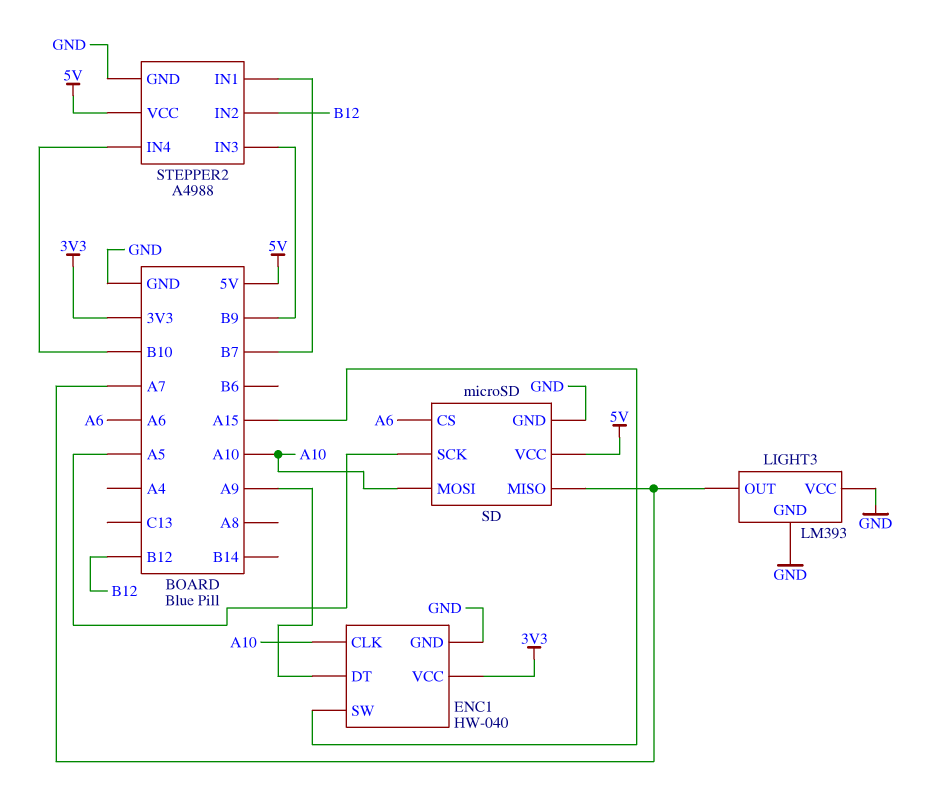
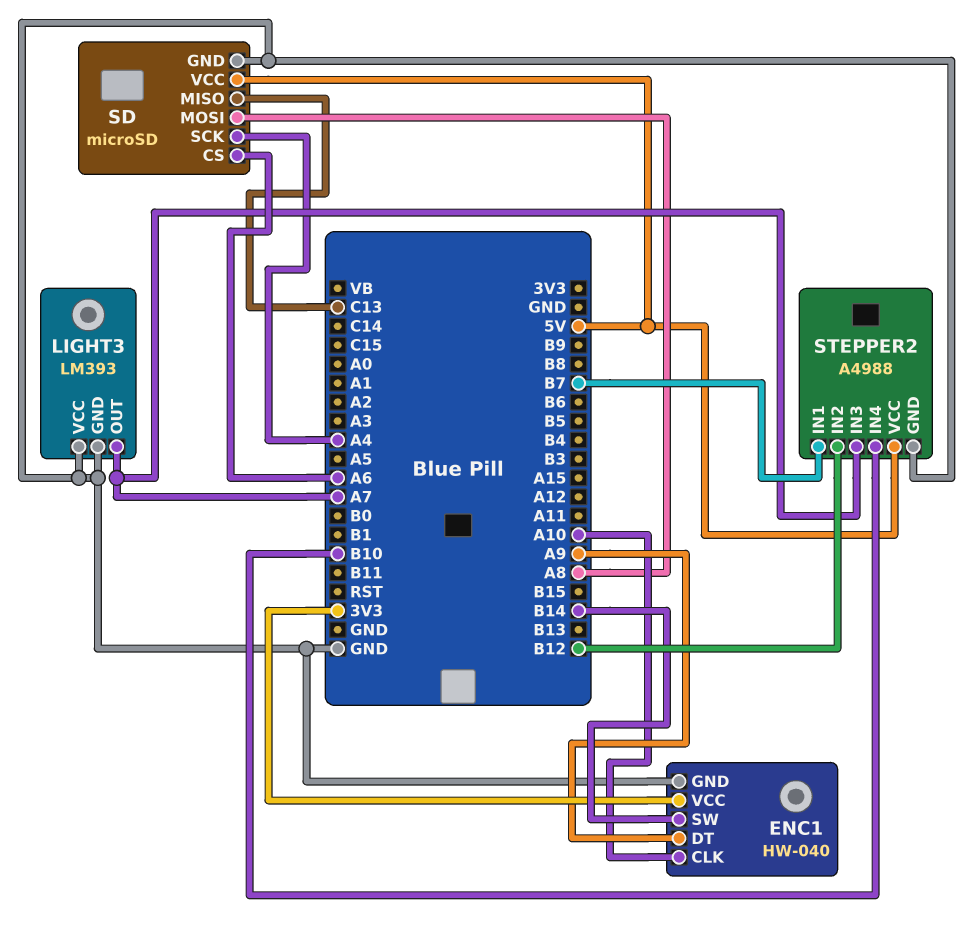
ENC1 pin SW: A15 -> B14
SD pin MISO: A7 -> C13
SD pin MOSI: A10 -> A8
SD pin SCK: A5 -> A4
STEPPER2 pin IN3: B9 -> A7

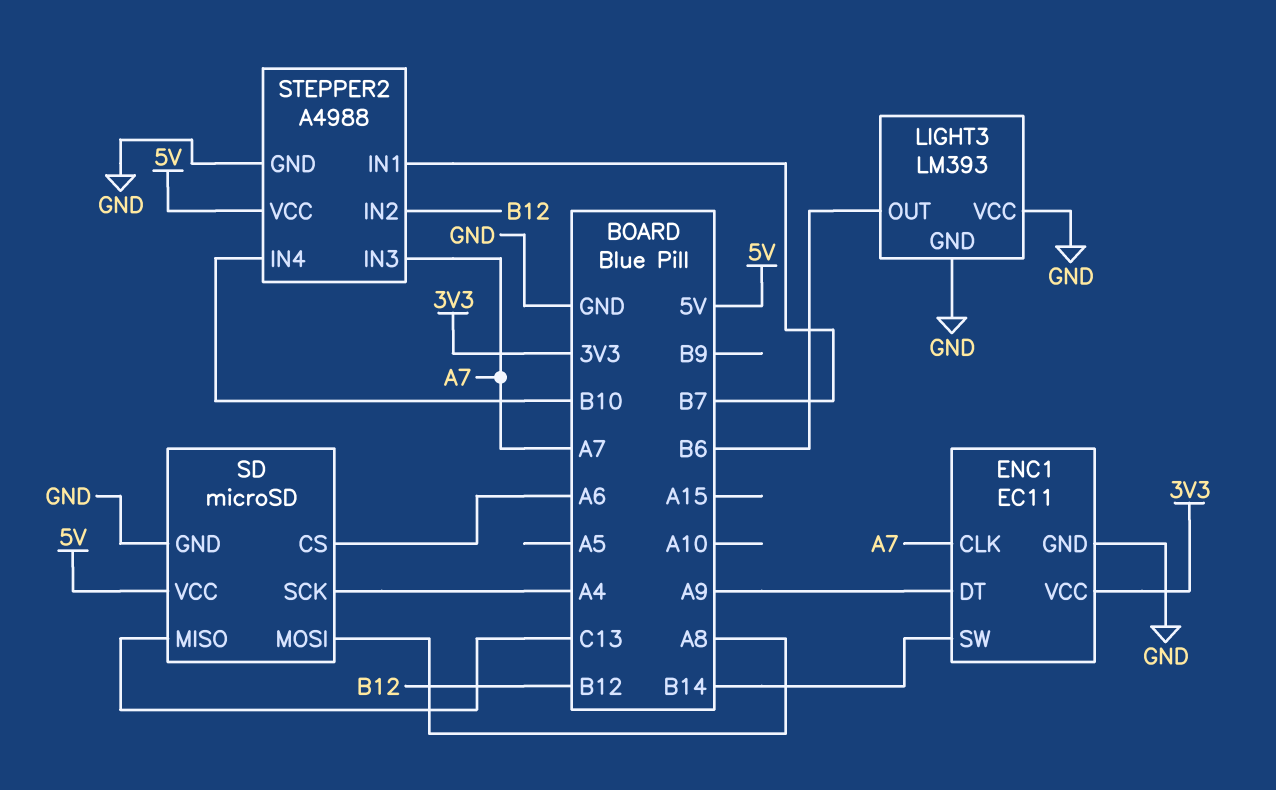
ENC1: HW-040 -> EC11
ENC1 pin CLK: A10 -> A7
LIGHT3 pin OUT: A7 -> B6

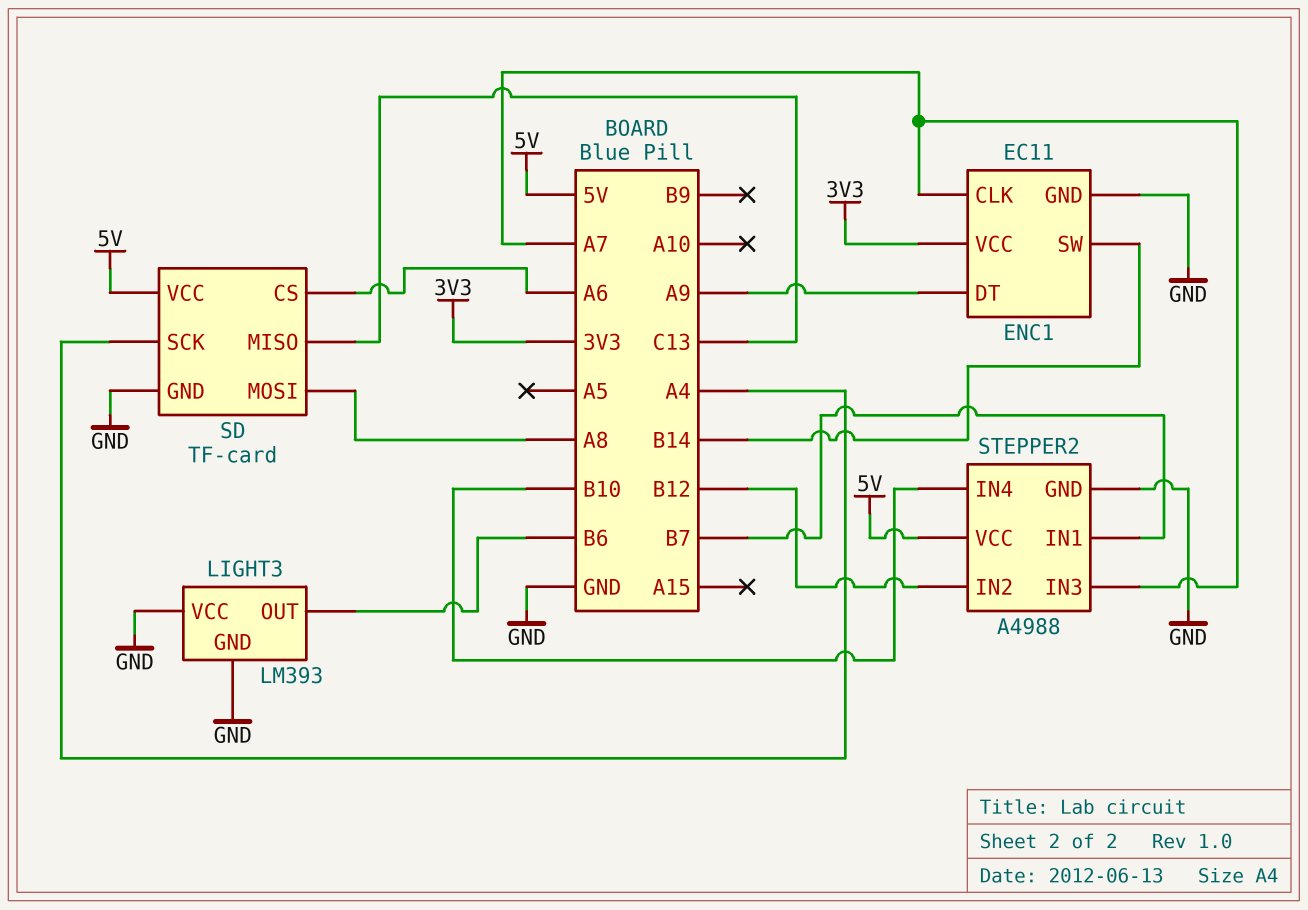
SD: microSD -> TF-card

